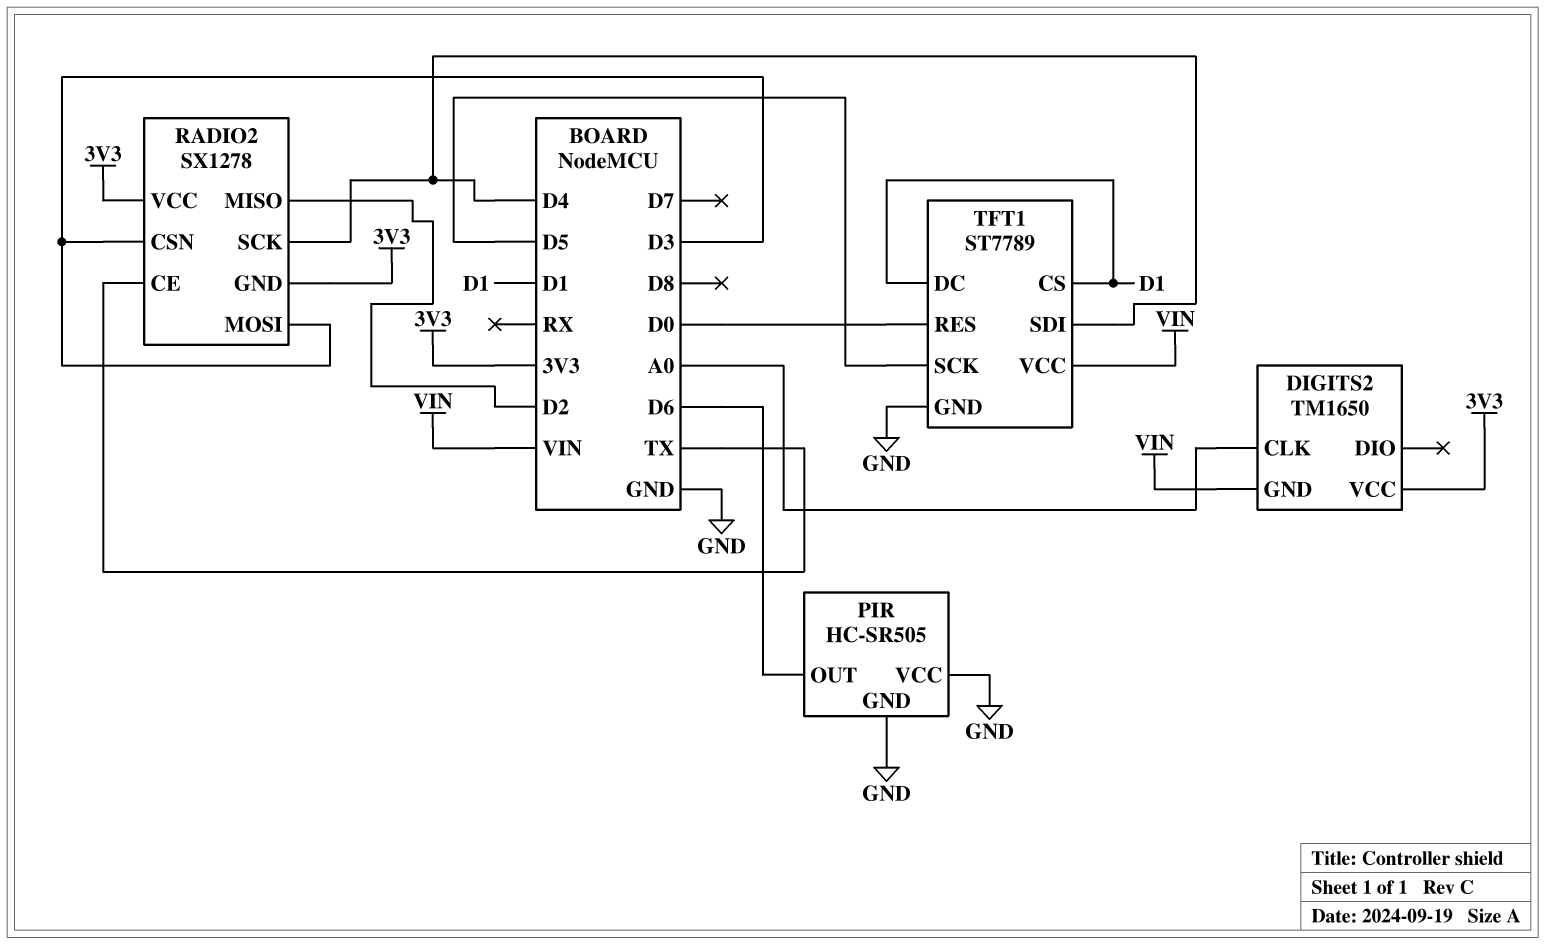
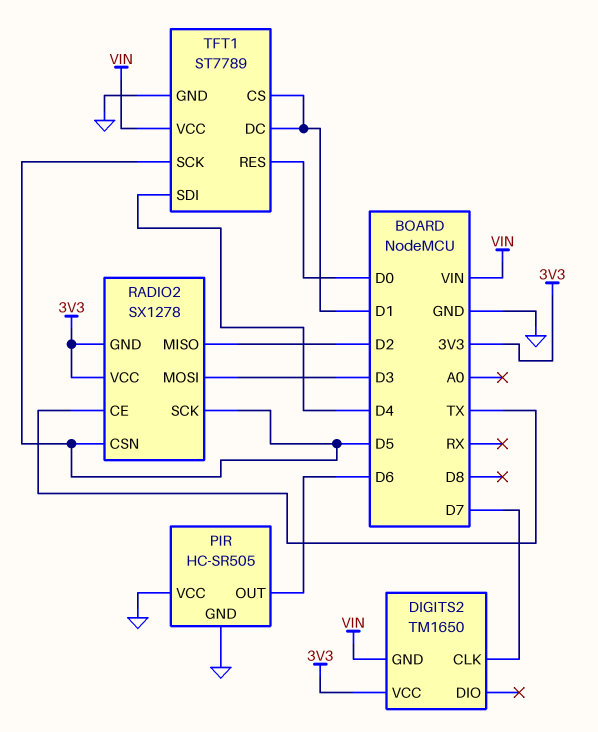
DIGITS2 pin CLK: A0 -> D7
RADIO2 pin CSN: D3 -> D5
RADIO2 pin SCK: D4 -> D5

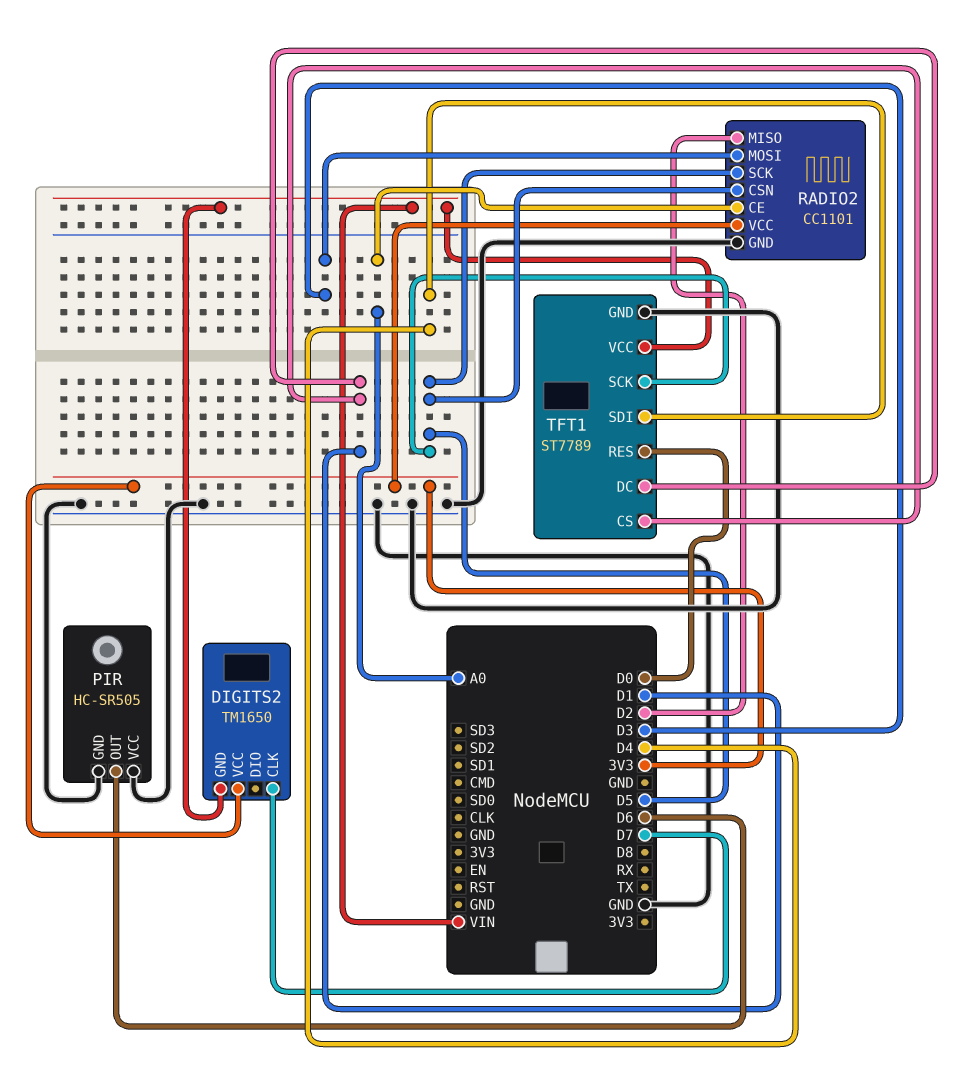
RADIO2: SX1278 -> CC1101
RADIO2 pin CE: TX -> A0
RADIO2 pin GND: 3V3 -> GND

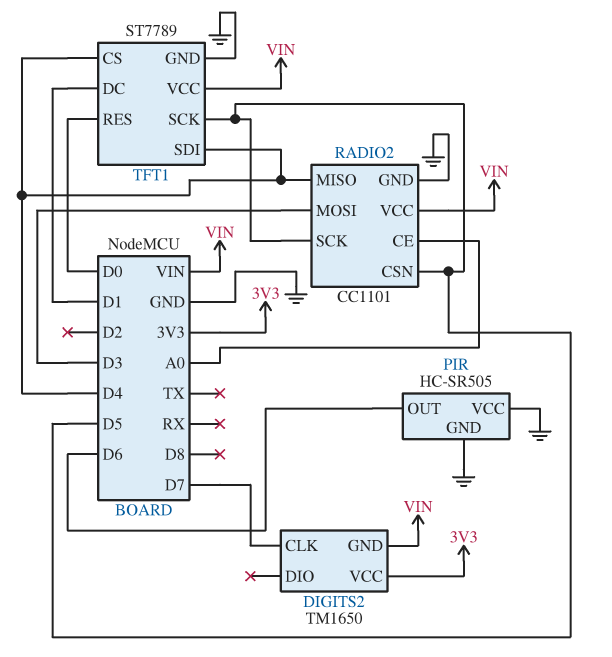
RADIO2 pin MISO: D2 -> D4
RADIO2 pin VCC: 3V3 -> VIN
TFT1 pin CS: D1 -> D4

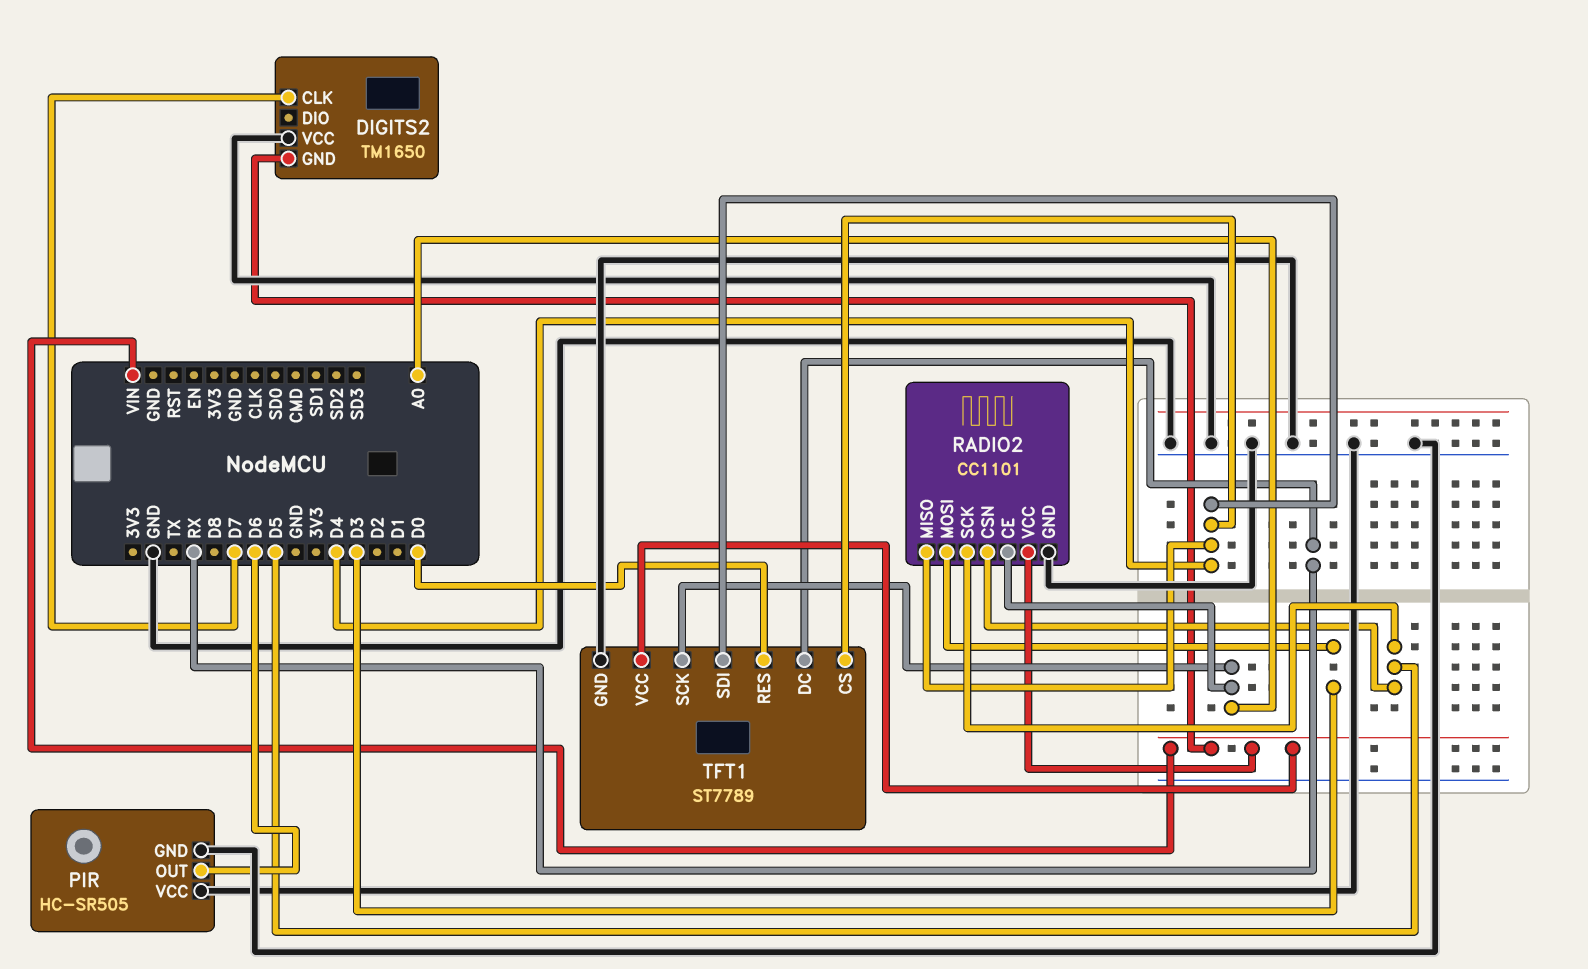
DIGITS2 pin VCC: 3V3 -> GND
TFT1 pin DC: D1 -> RX
TFT1 pin SCK: D5 -> A0

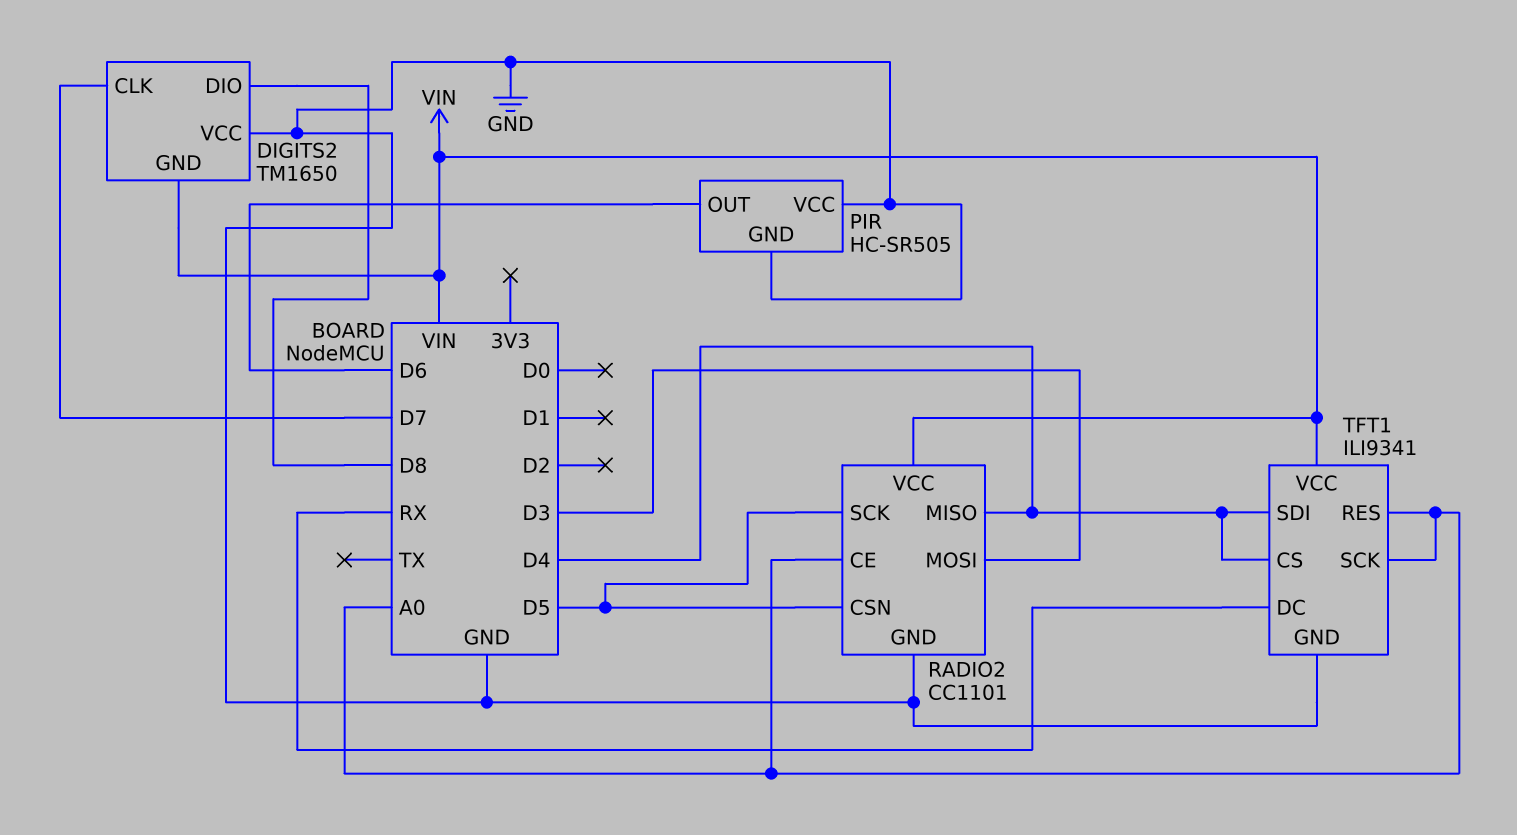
DIGITS2 pin DIO: none -> D8
TFT1: ST7789 -> ILI9341
TFT1 pin RES: D0 -> A0

